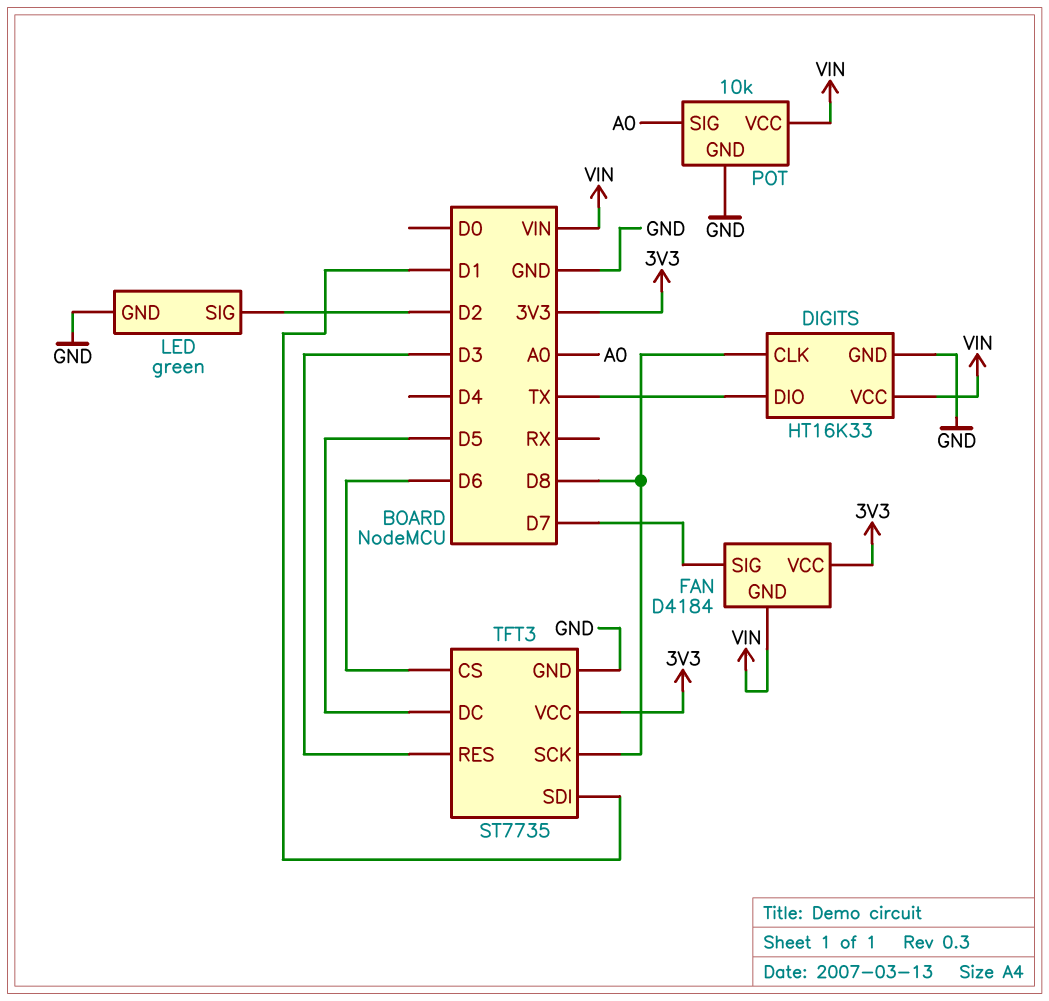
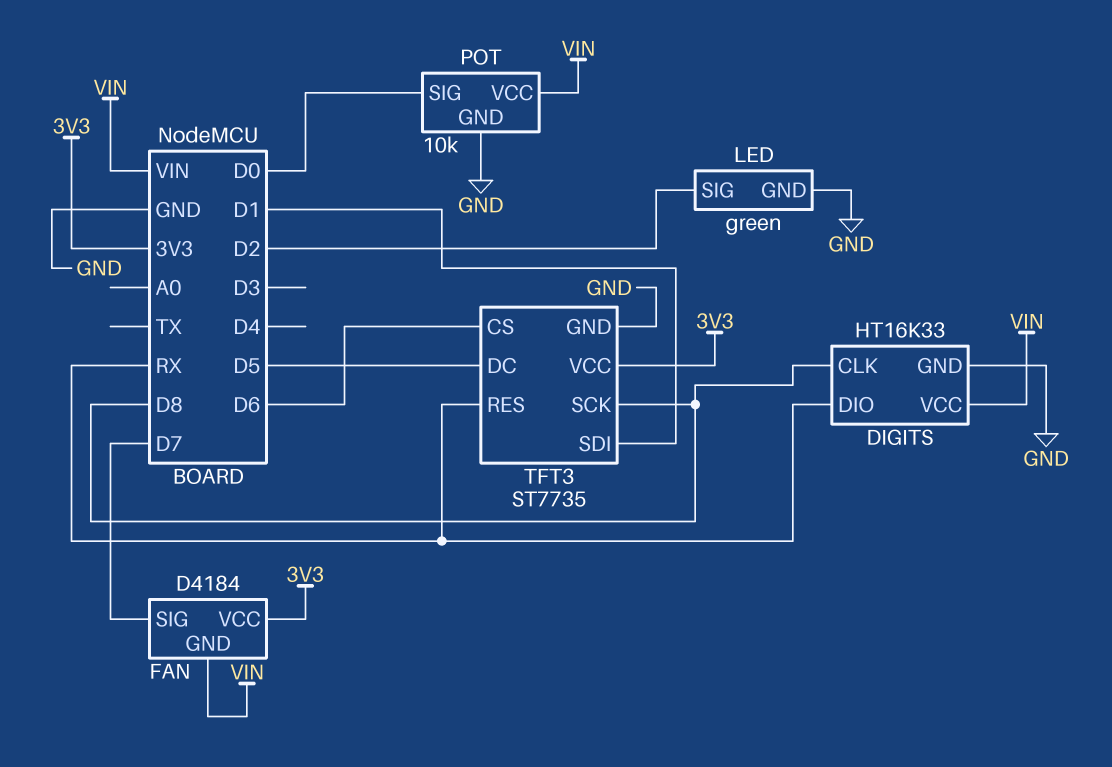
DIGITS pin DIO: TX -> RX
POT pin SIG: A0 -> D0
TFT3 pin RES: D3 -> RX

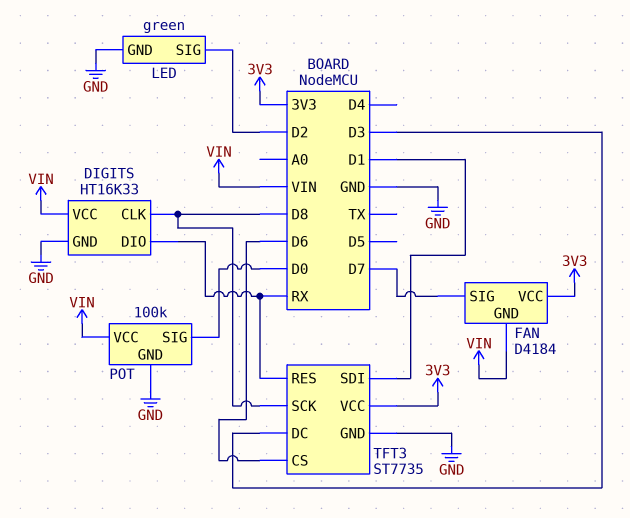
POT: 10k -> 100k
TFT3 pin DC: D5 -> D3

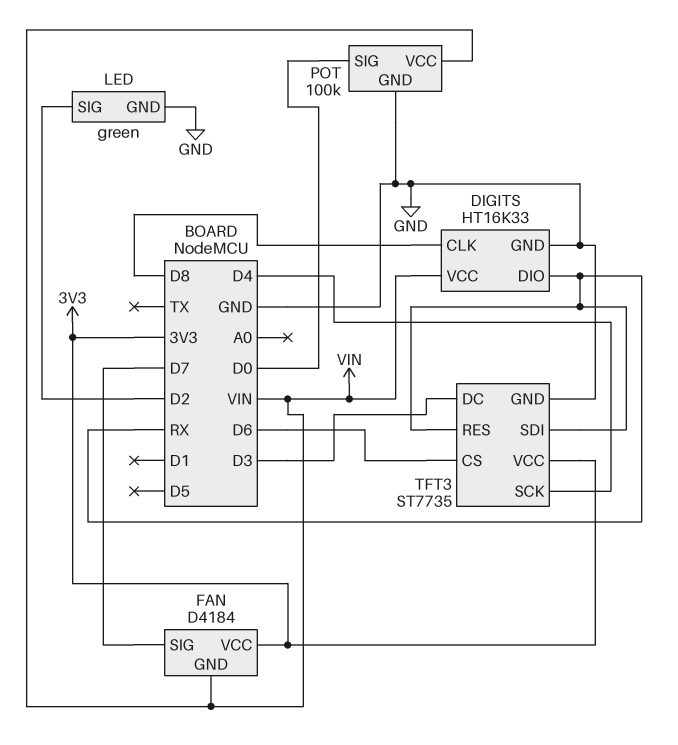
TFT3 pin SCK: D8 -> D4
TFT3 pin SDI: D1 -> RX

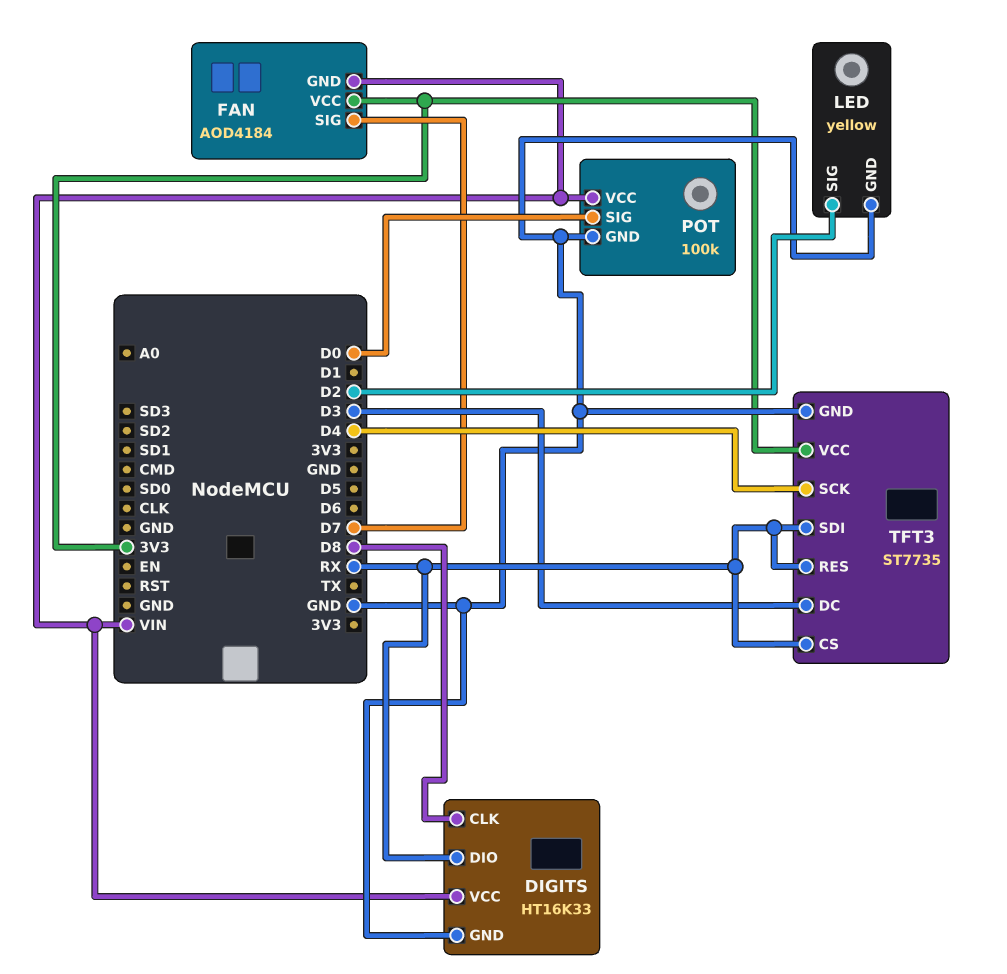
FAN: D4184 -> AOD4184
LED: green -> yellow
TFT3 pin CS: D6 -> RX

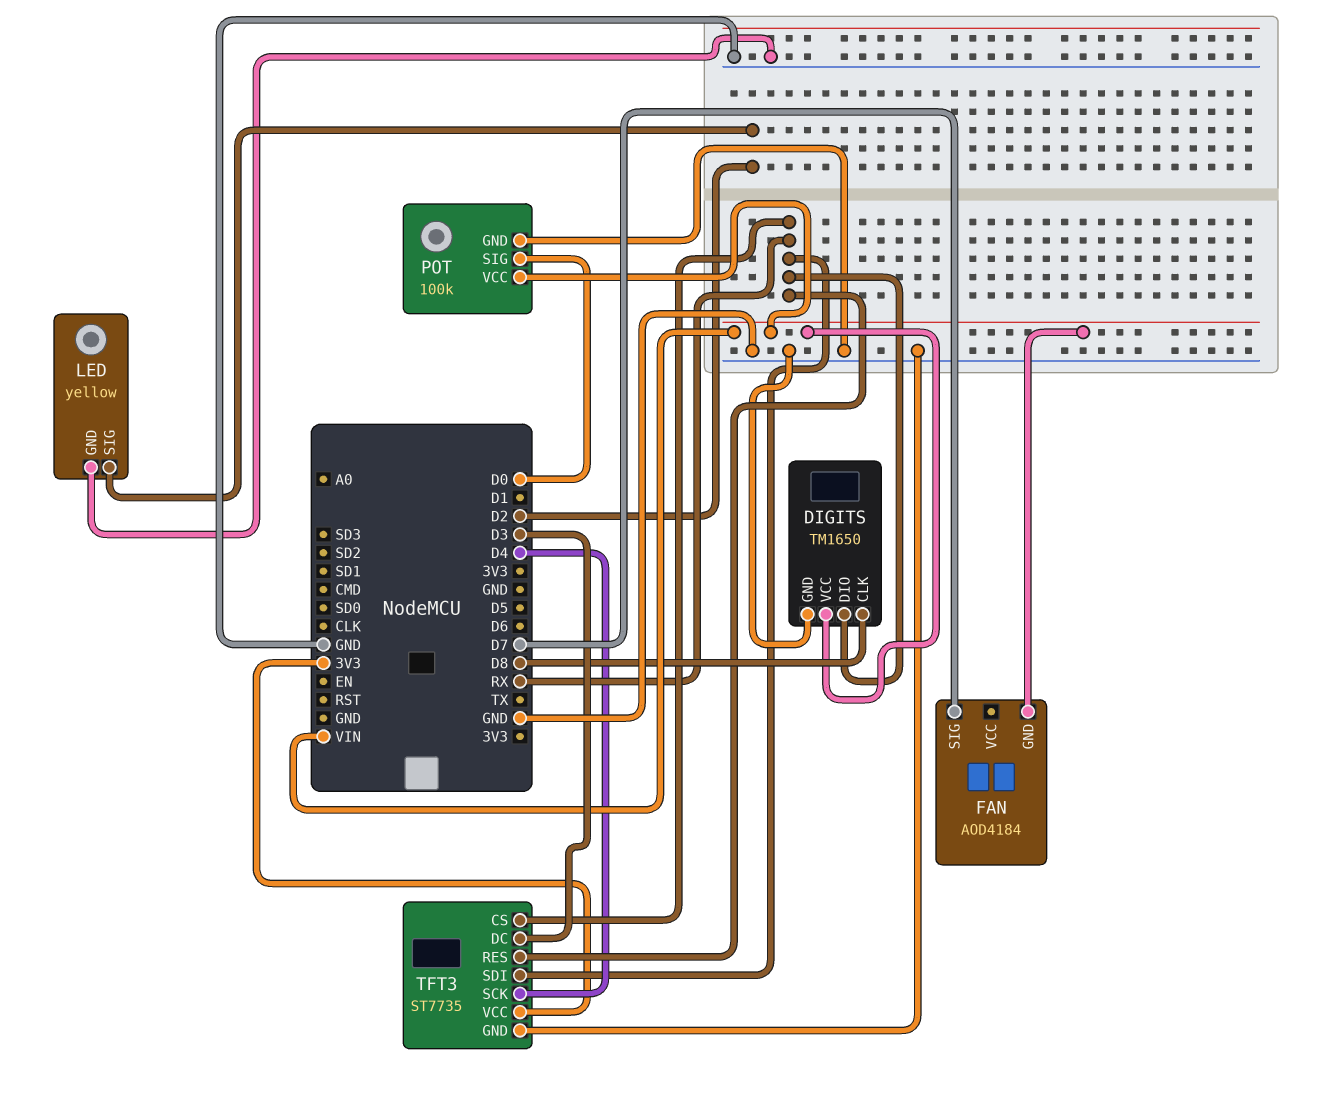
DIGITS: HT16K33 -> TM1650
FAN pin VCC: 3V3 -> none

